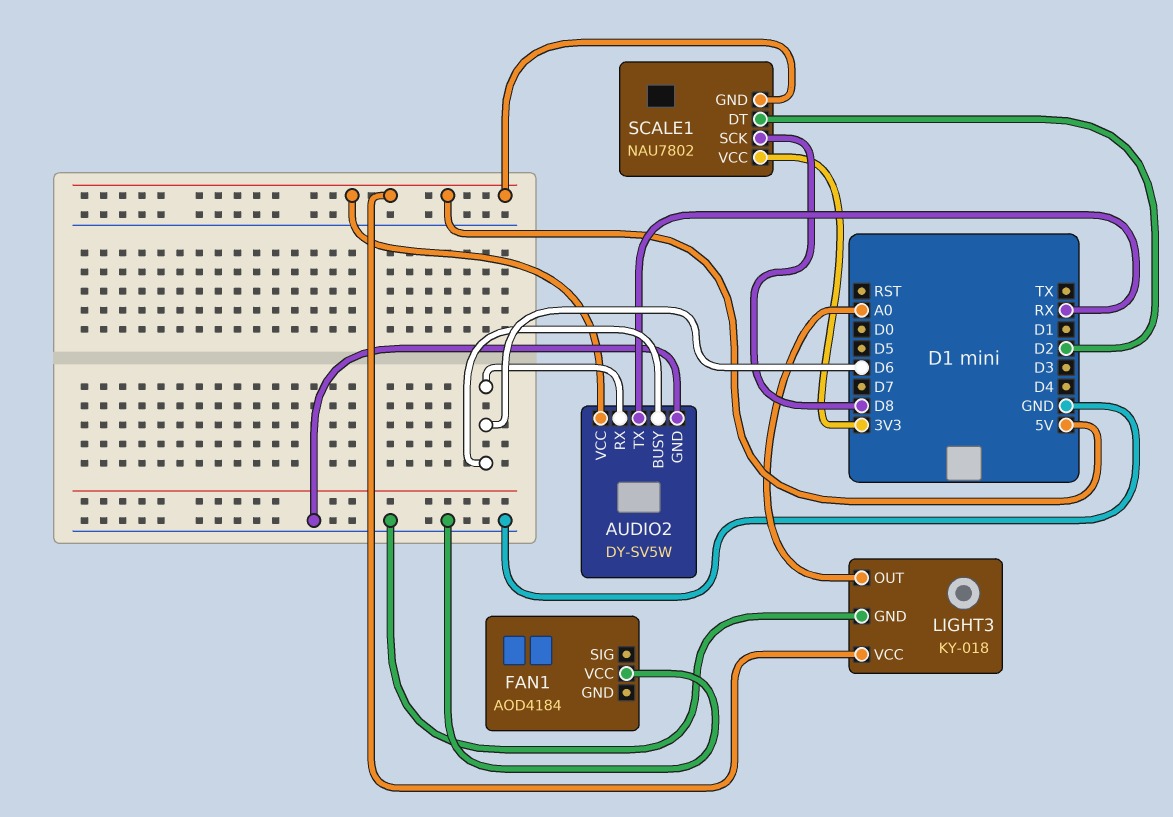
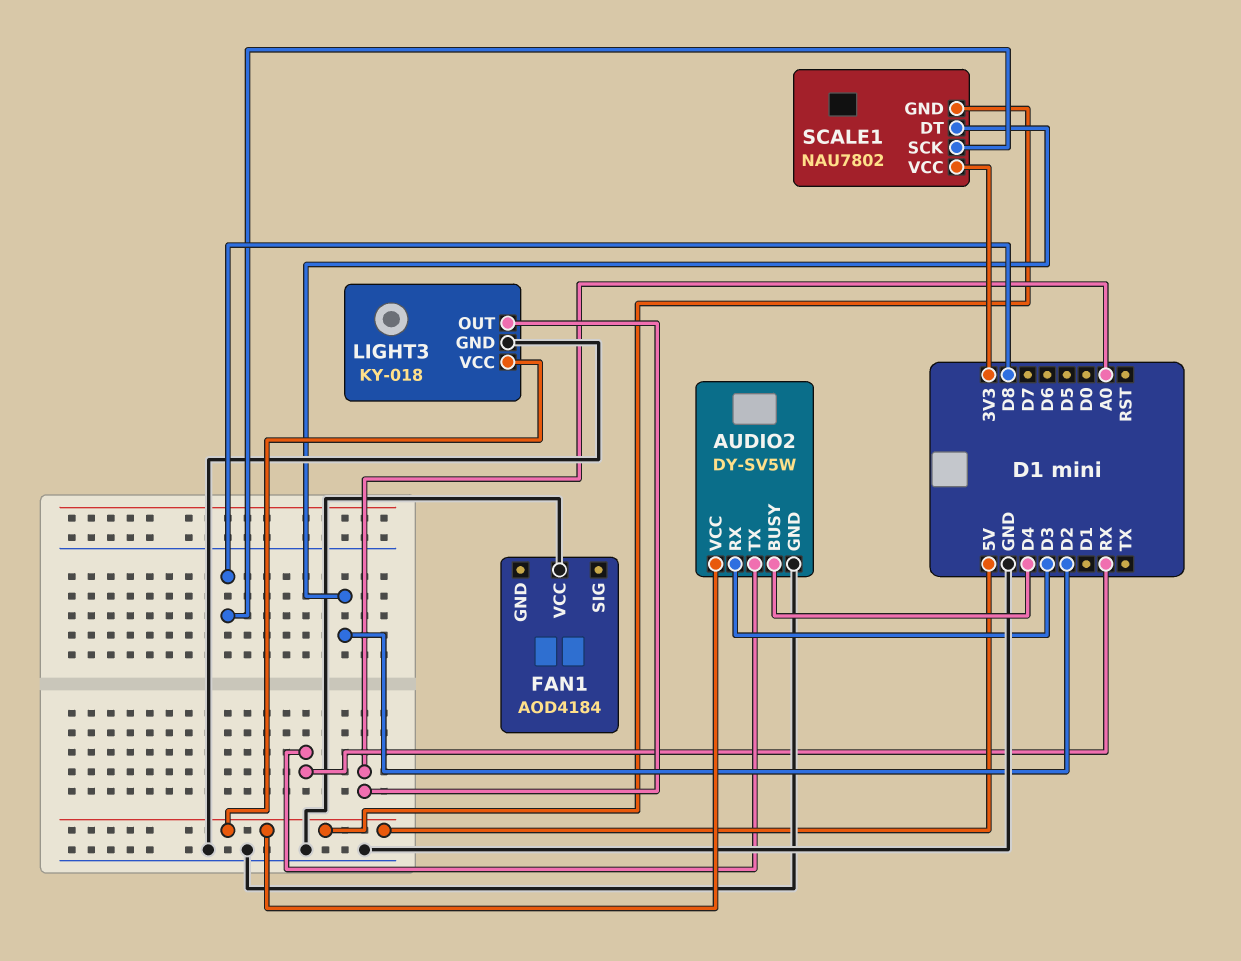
AUDIO2 pin BUSY: D6 -> D4
AUDIO2 pin RX: D6 -> D3

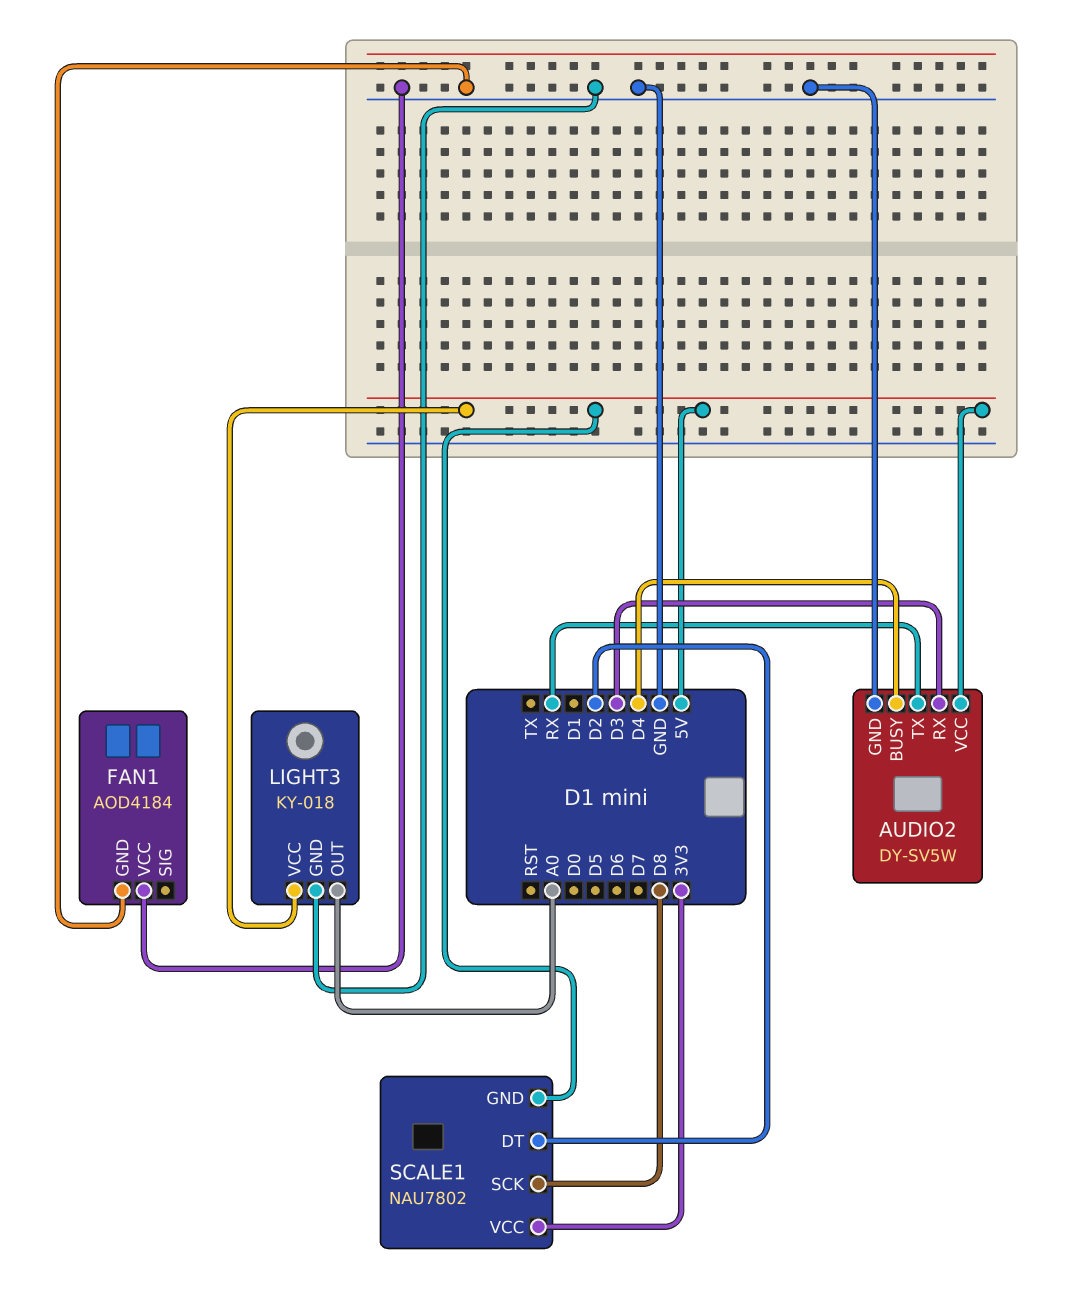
FAN1 pin GND: none -> GND

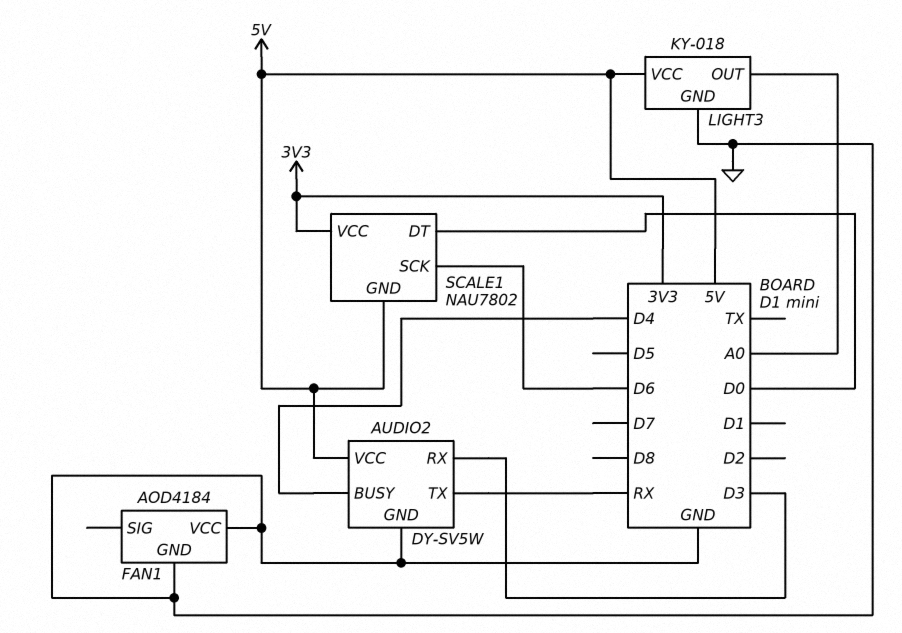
SCALE1 pin DT: D2 -> D0
SCALE1 pin SCK: D8 -> D6

